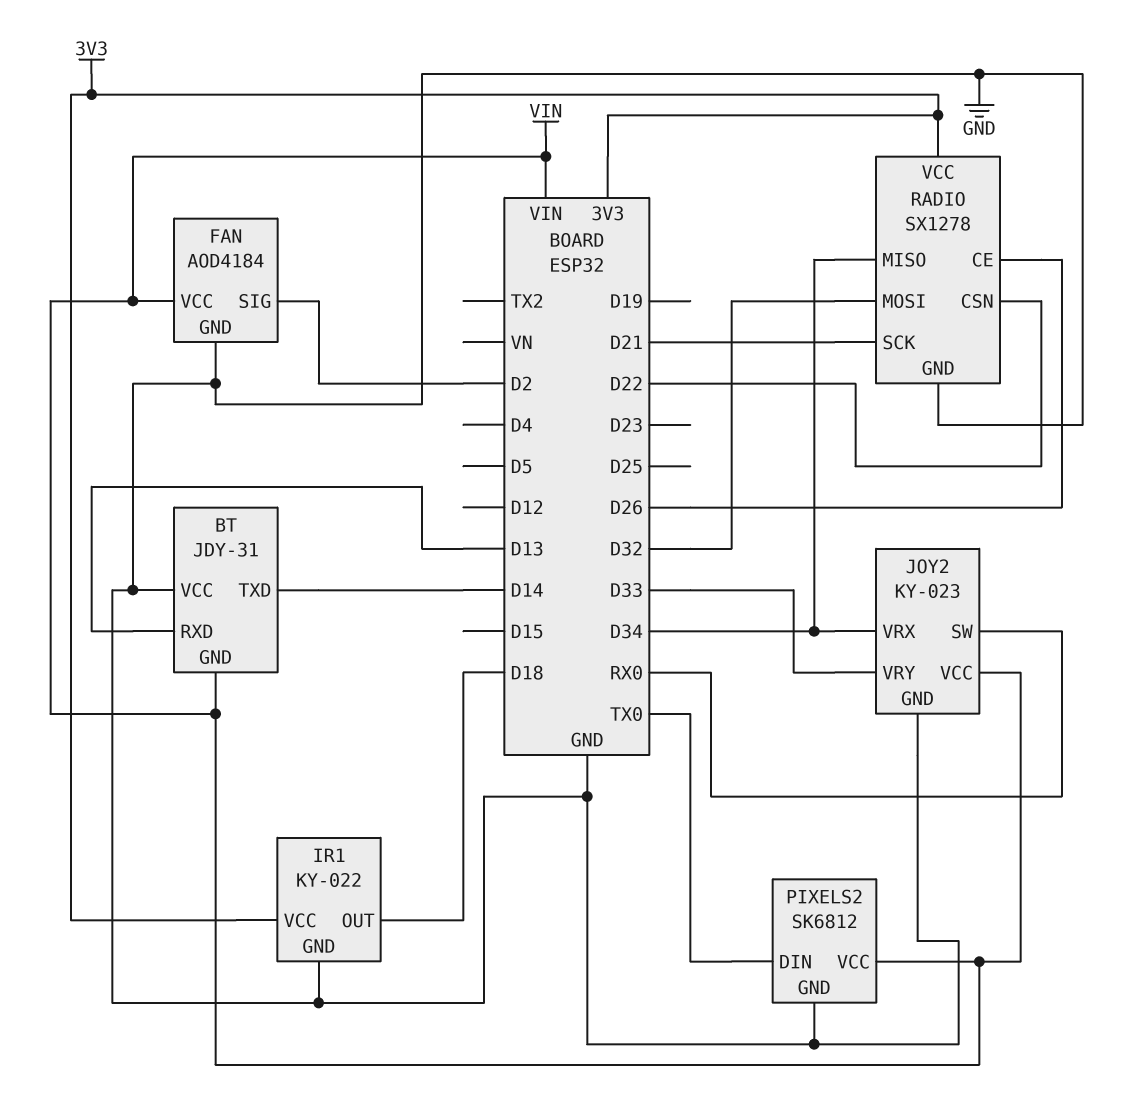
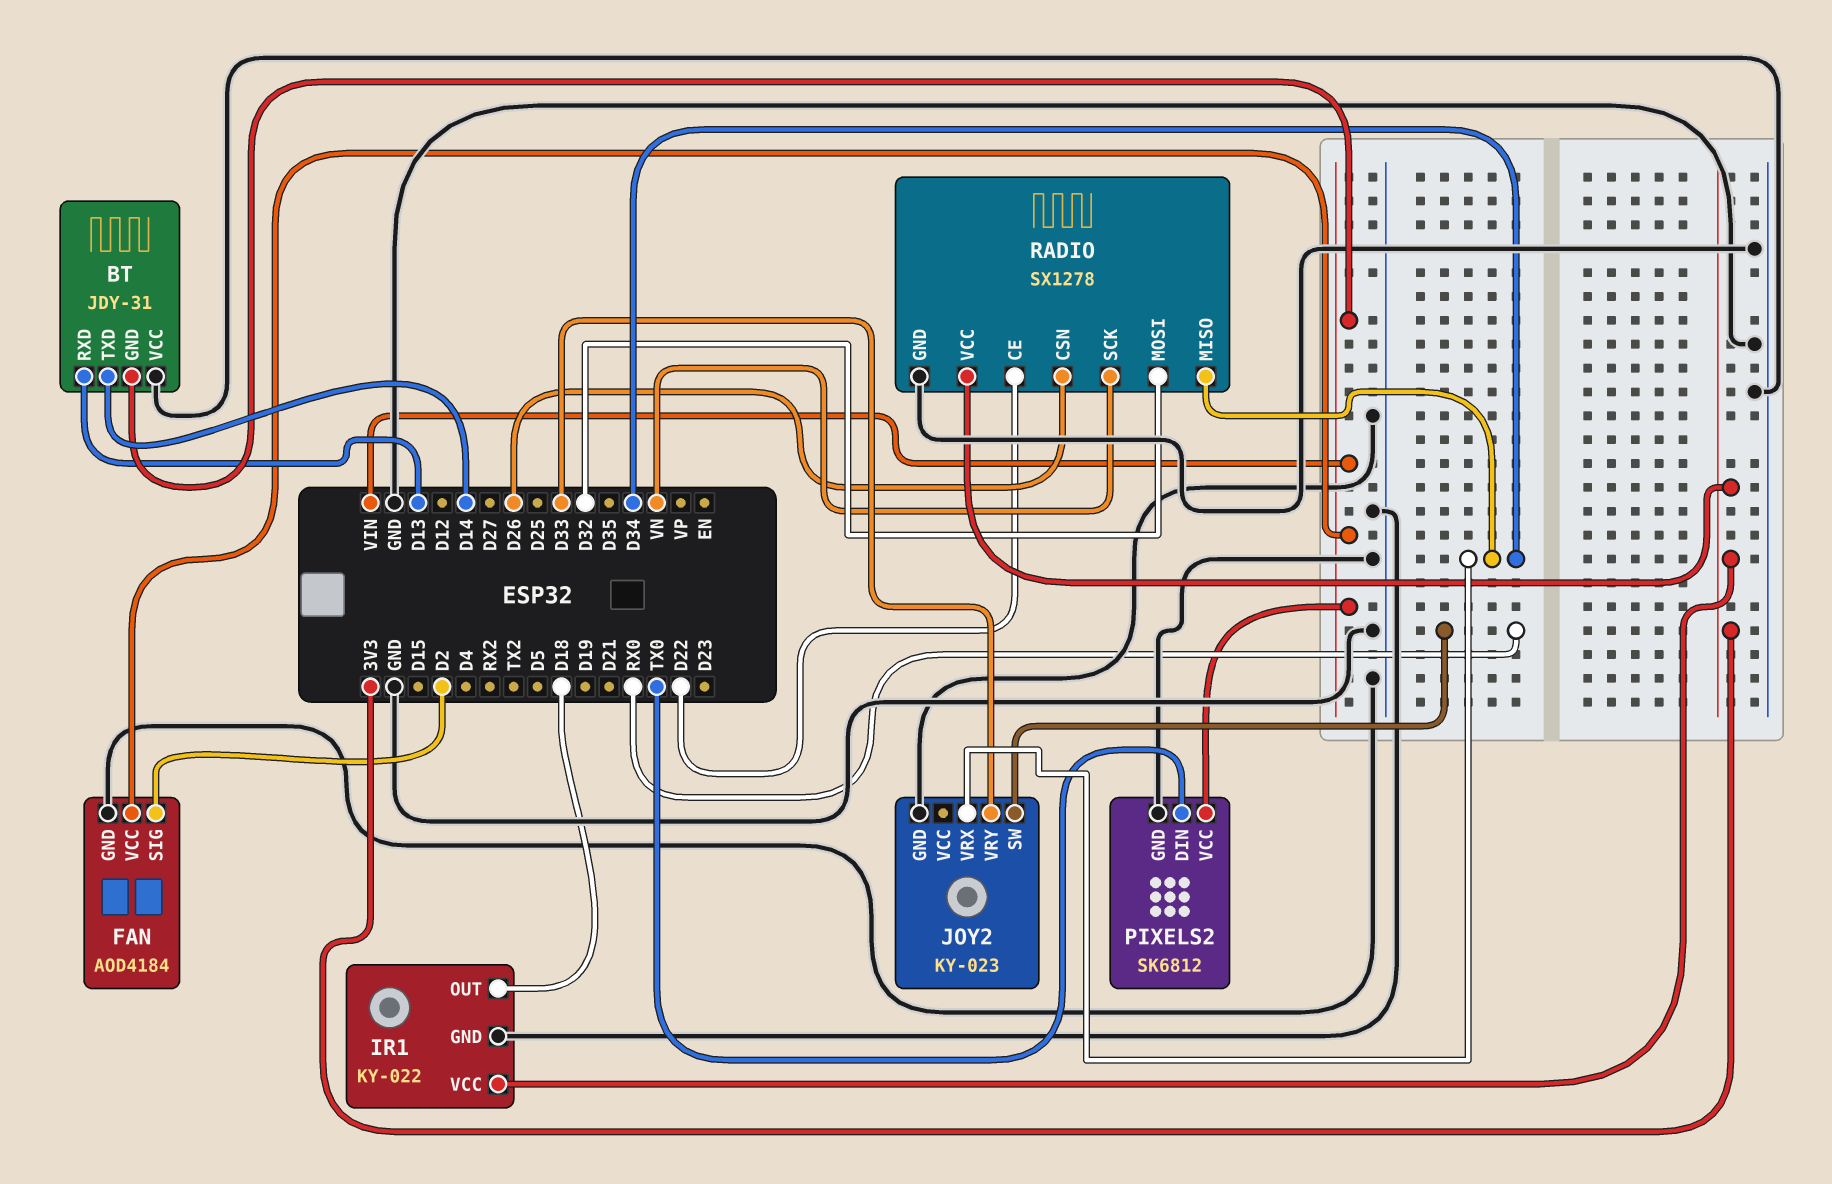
JOY2 pin VCC: VIN -> none
RADIO pin CE: D26 -> D22
RADIO pin CSN: D22 -> D26
RADIO pin SCK: D21 -> VN

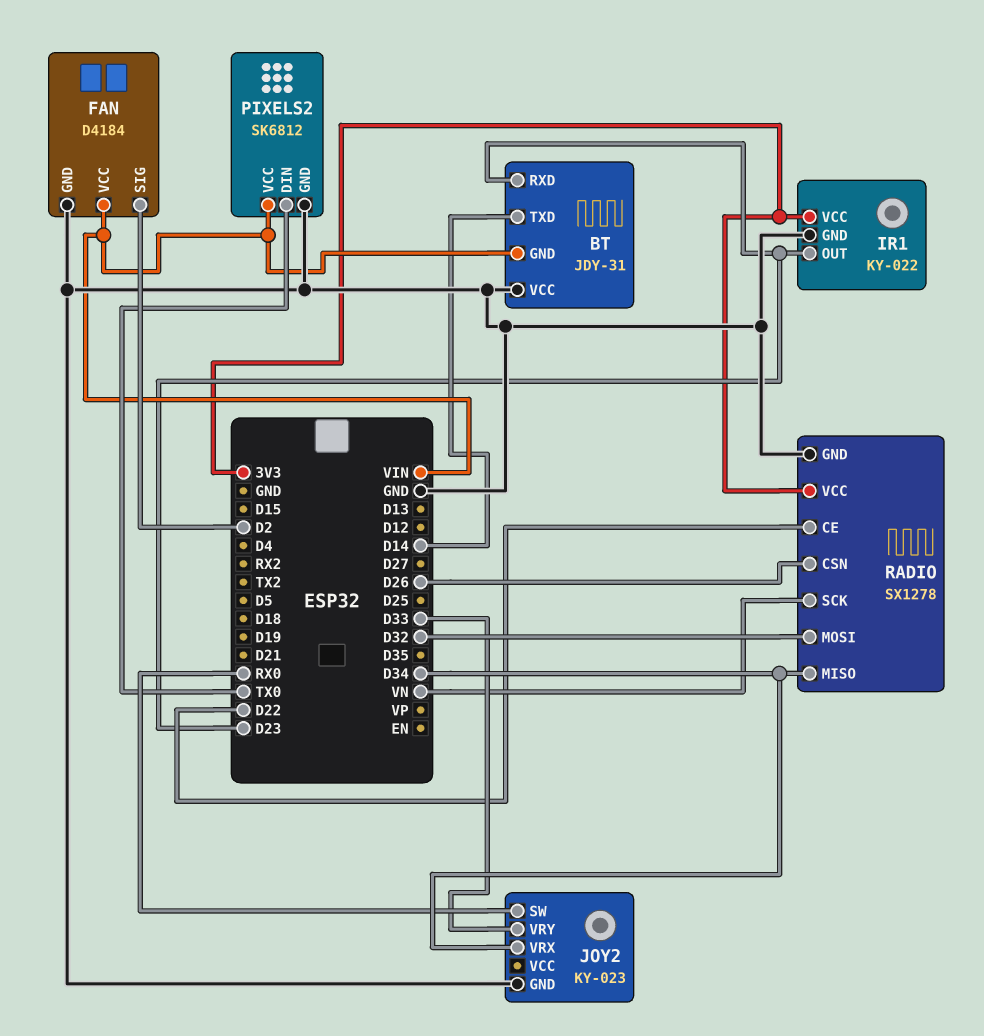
BT pin RXD: D13 -> D23
FAN: AOD4184 -> D4184
IR1 pin OUT: D18 -> D23

